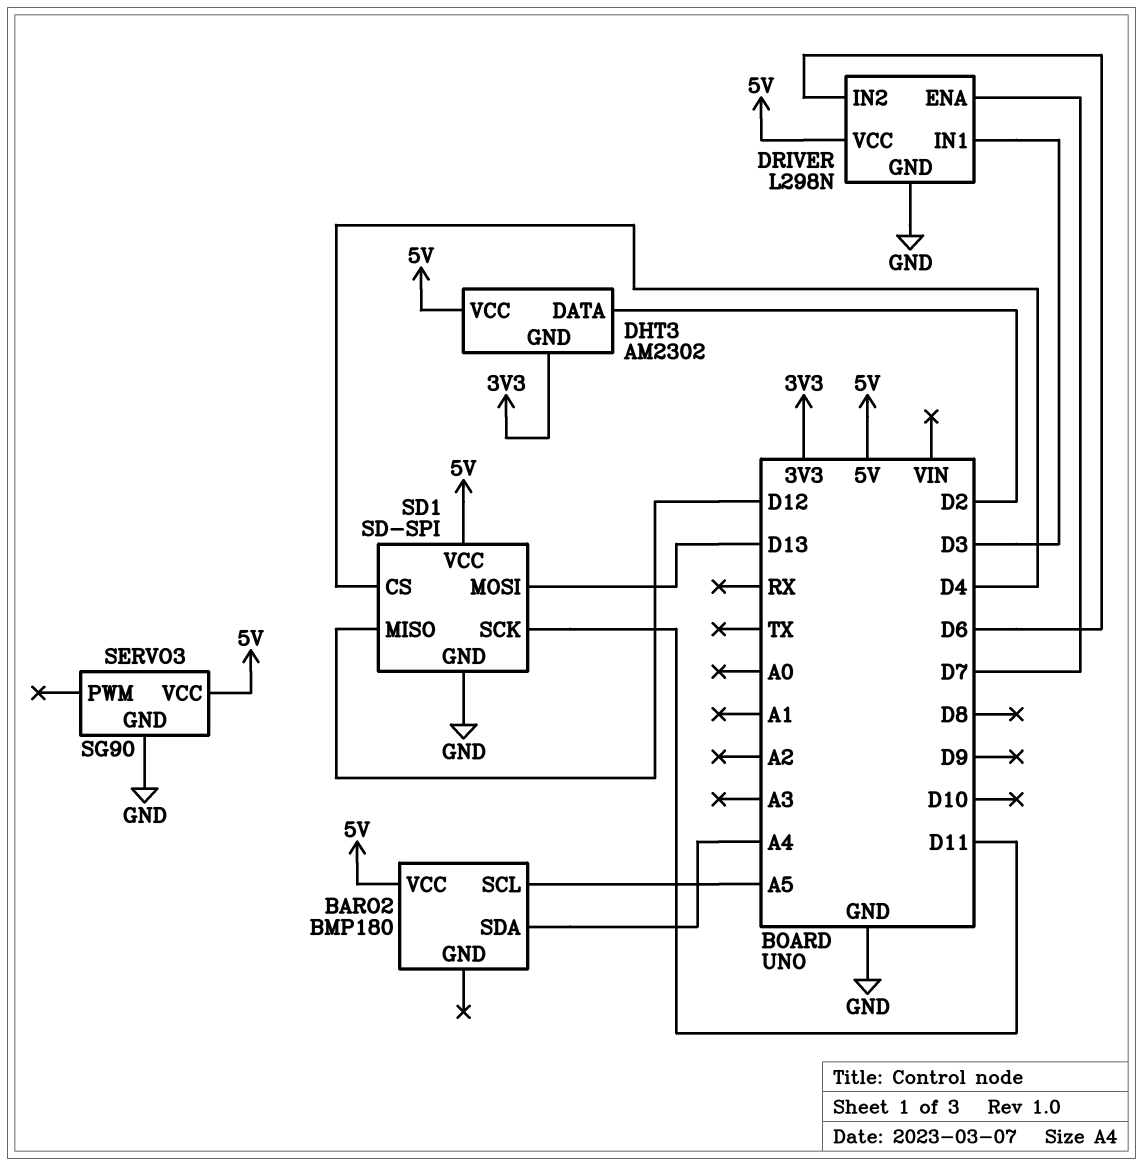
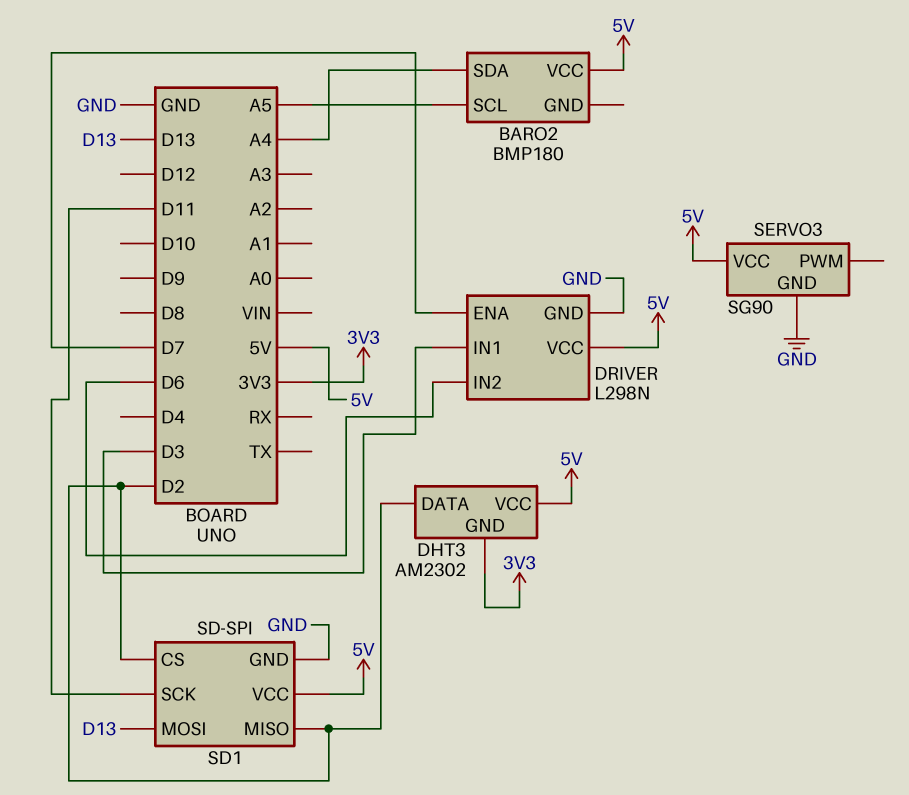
SD1 pin CS: D4 -> D2
SD1 pin MISO: D12 -> D2

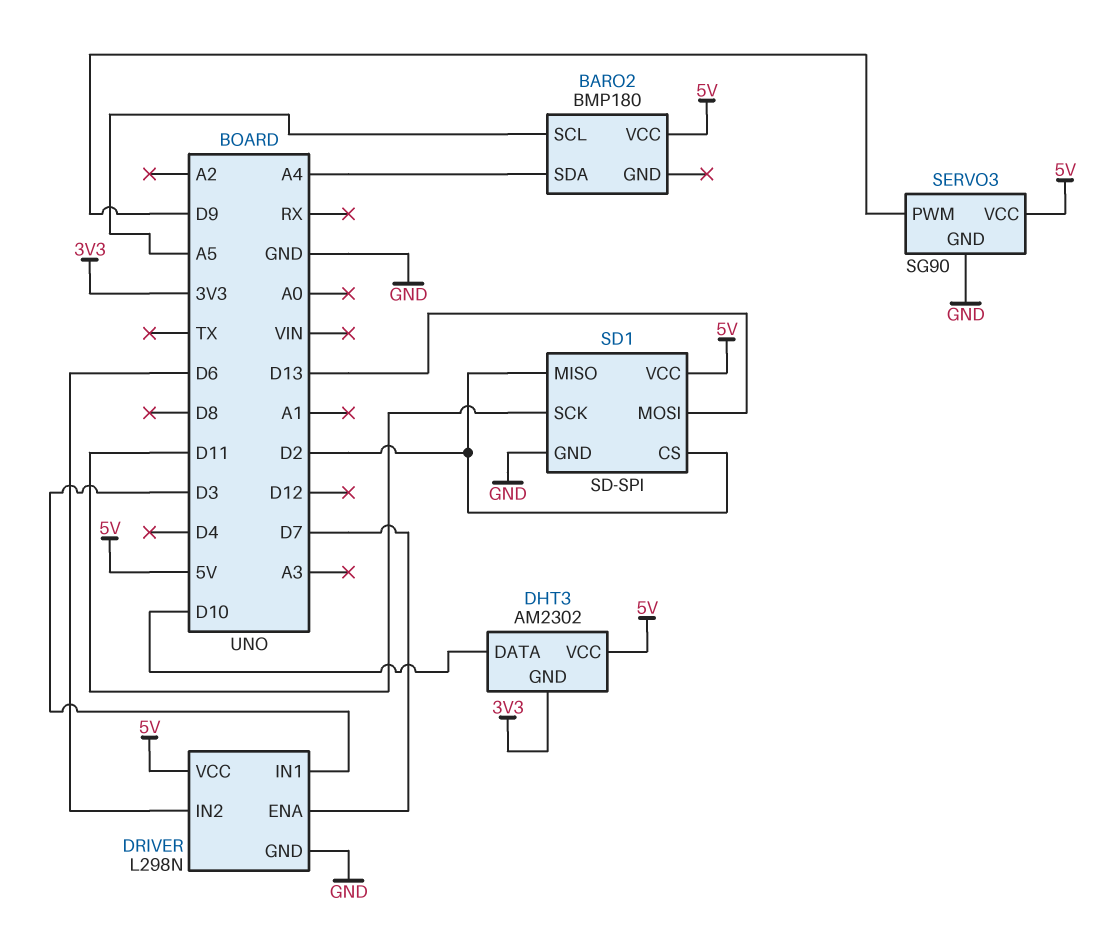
DHT3 pin DATA: D2 -> D10
SERVO3 pin PWM: none -> D9

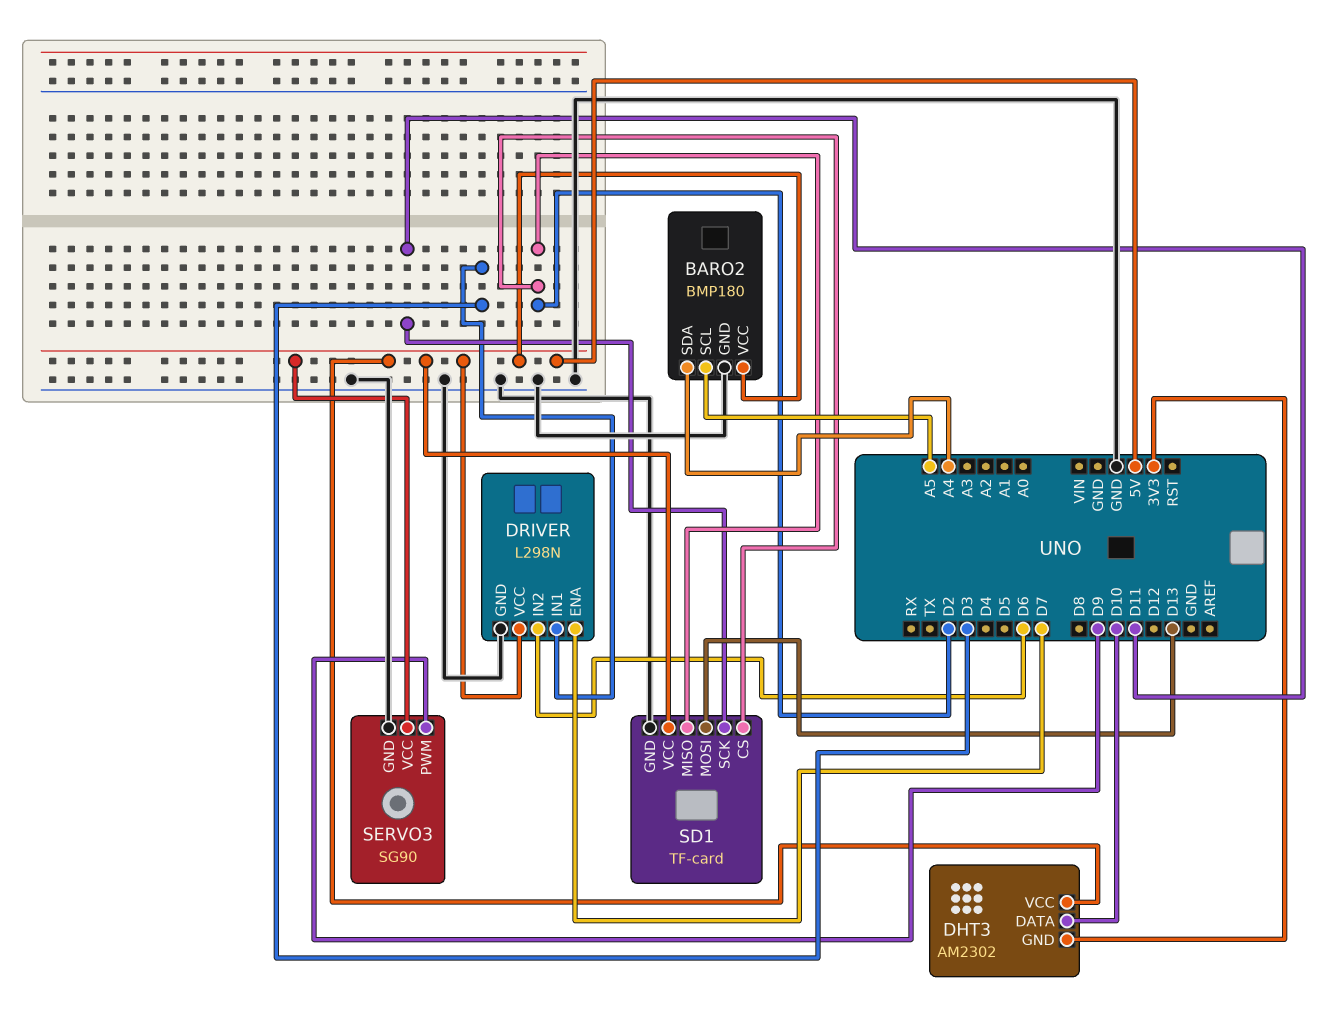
BARO2 pin GND: none -> GND
SD1: SD-SPI -> TF-card

